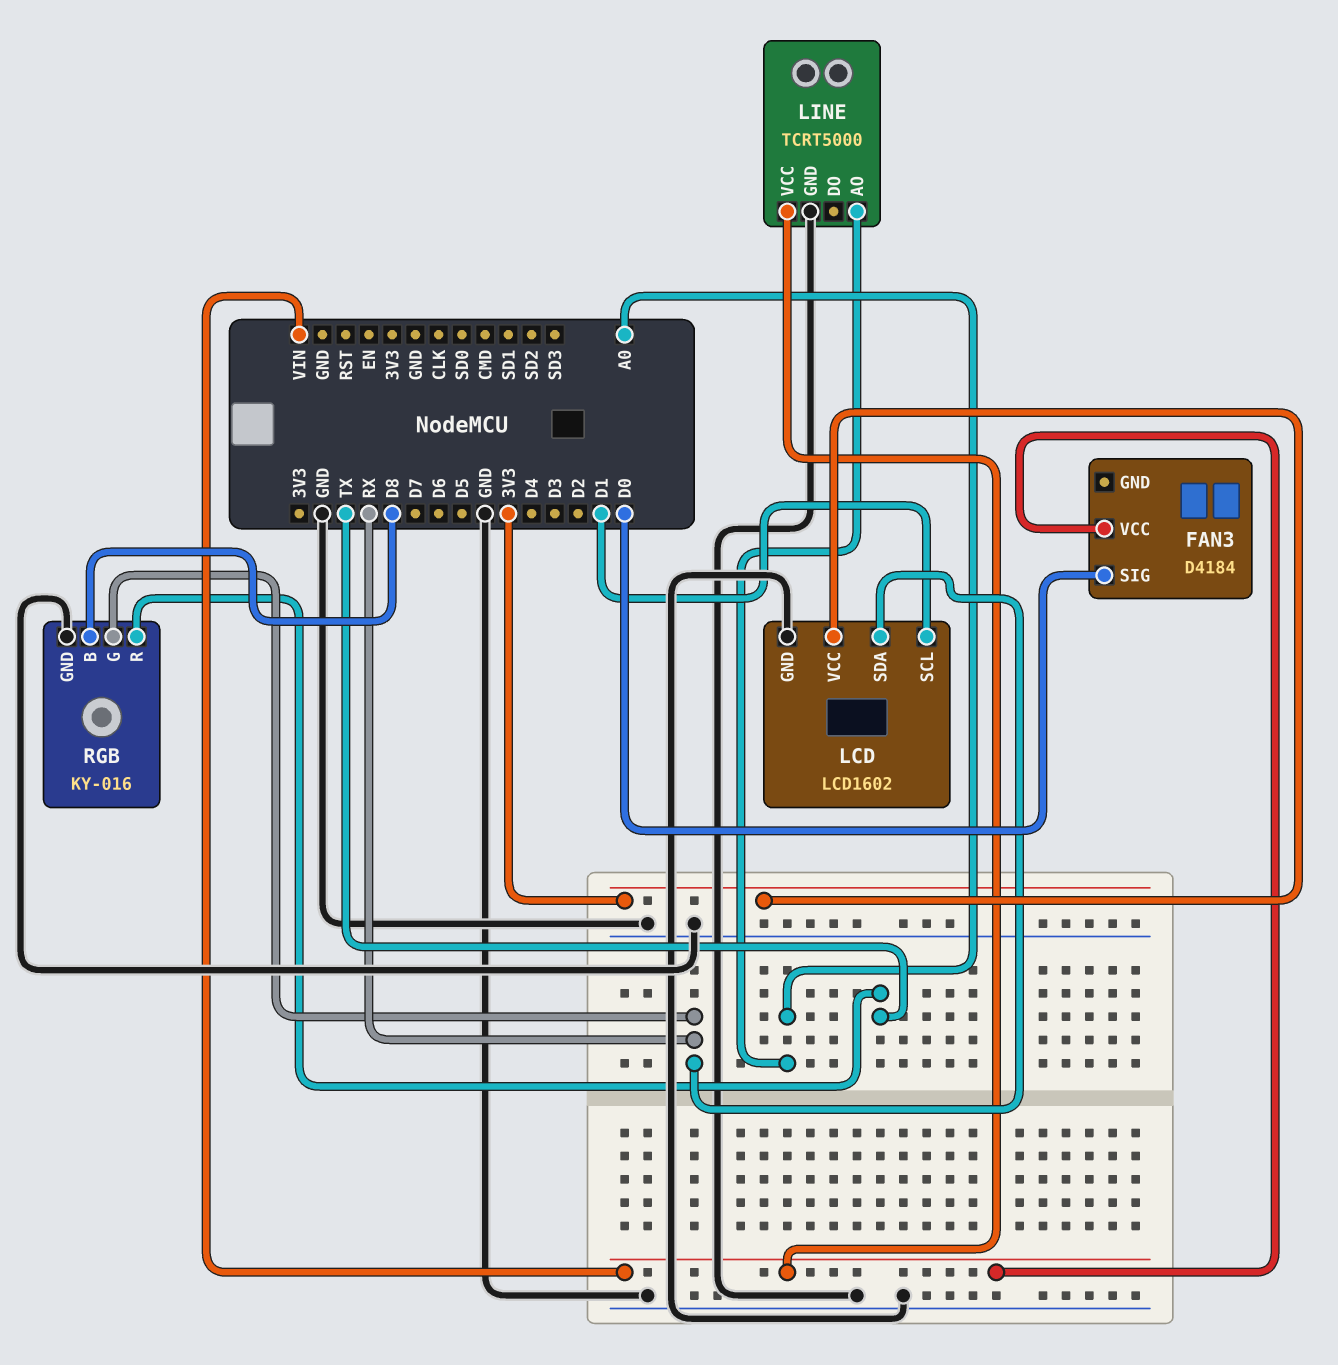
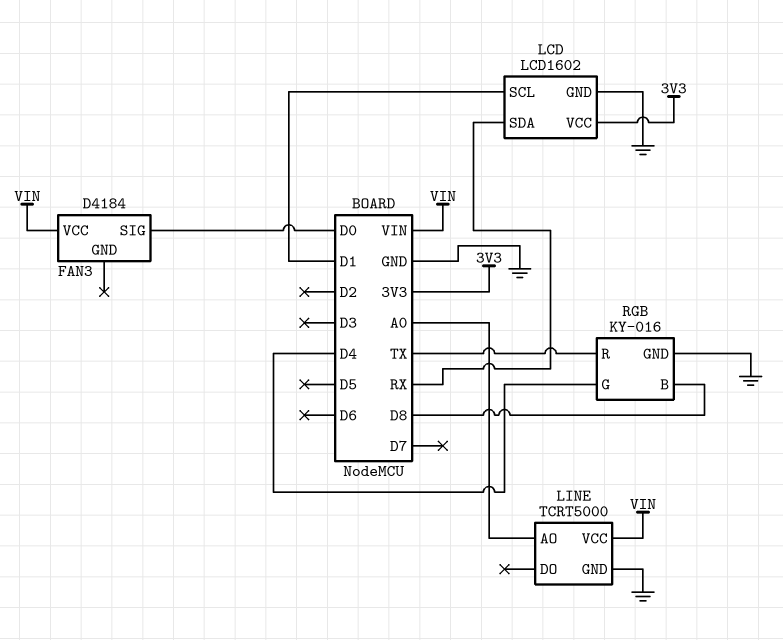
RGB pin G: RX -> D4

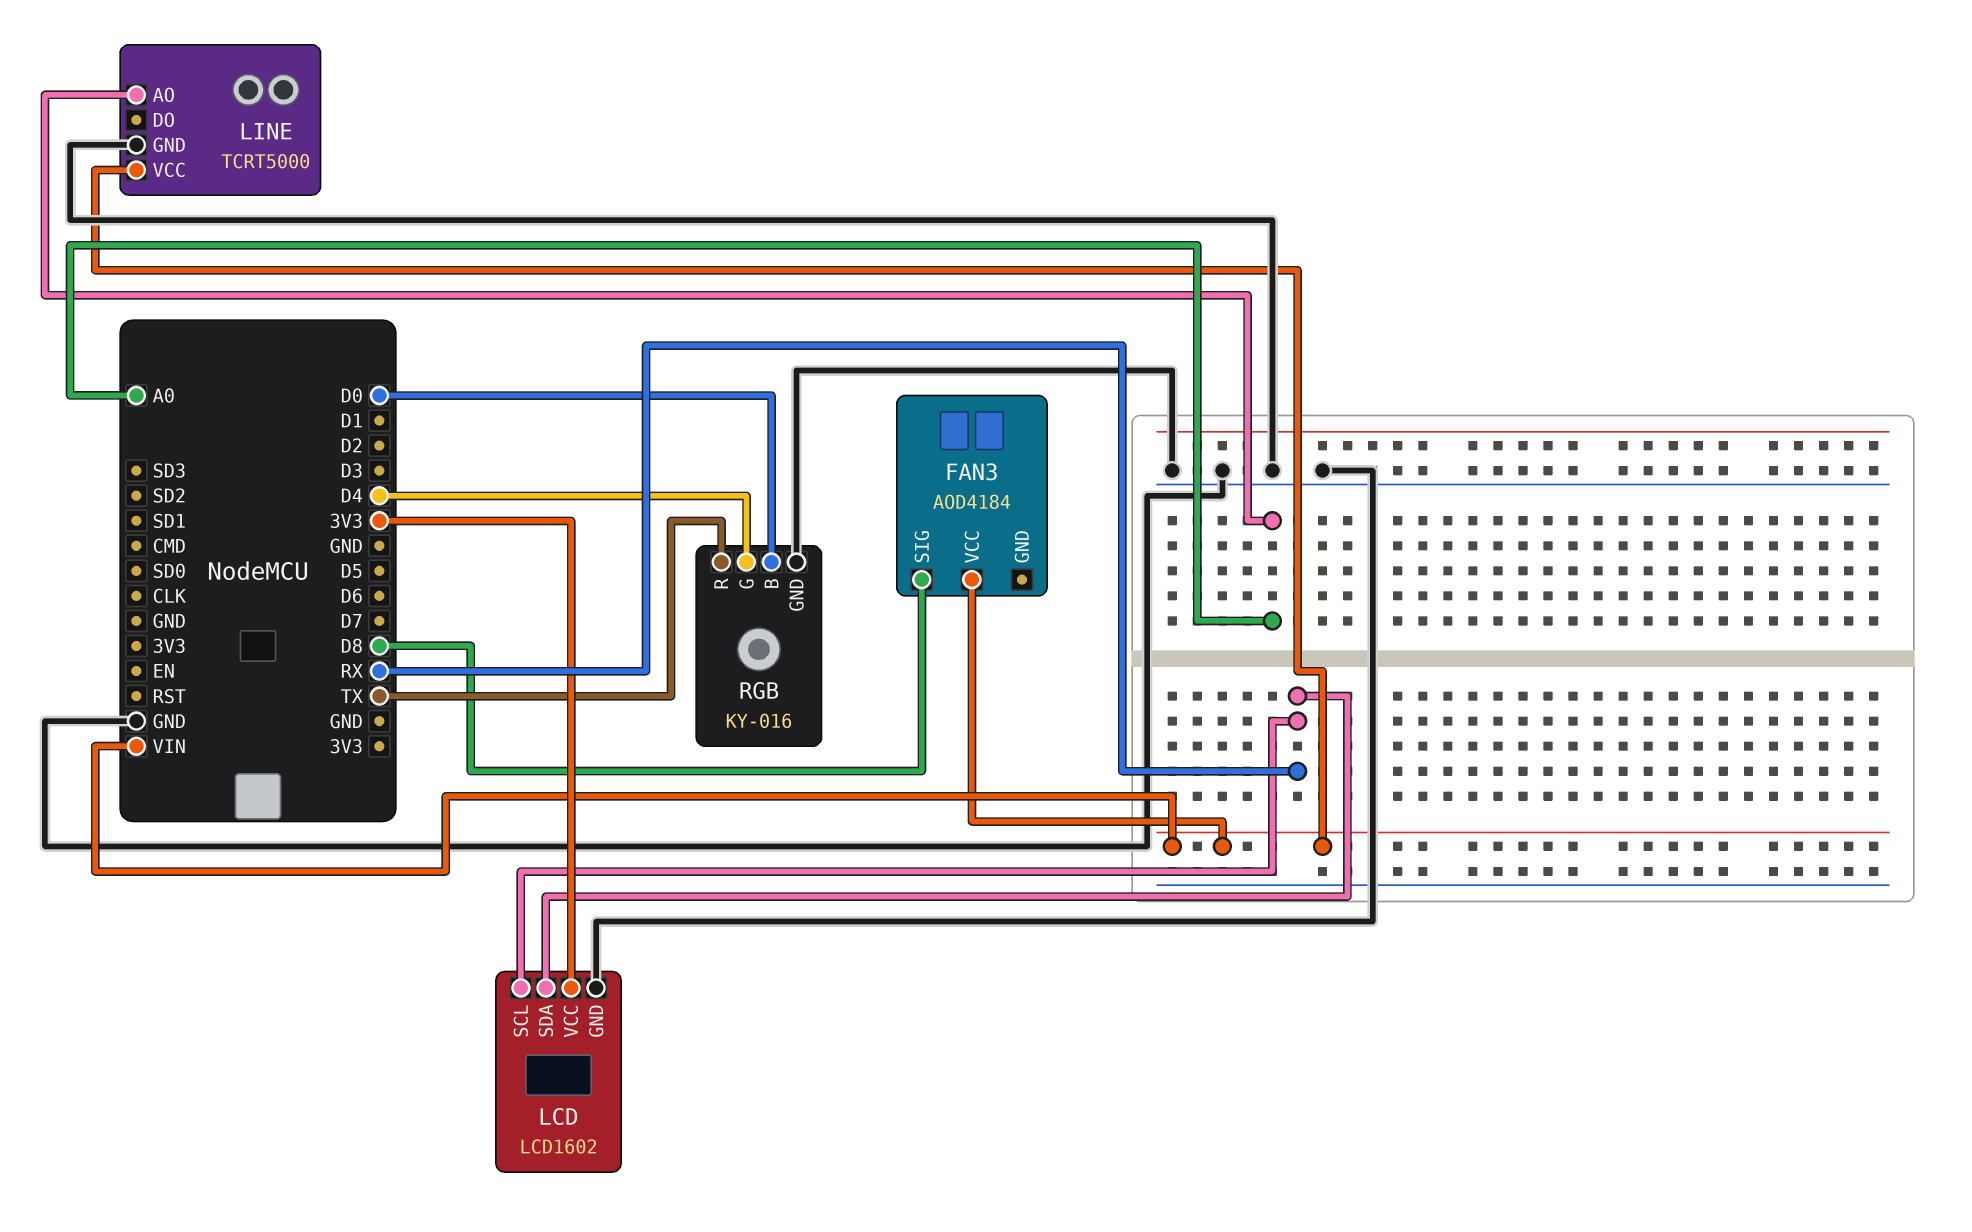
FAN3: D4184 -> AOD4184
FAN3 pin SIG: D0 -> D8
LCD pin SCL: D1 -> RX
RGB pin B: D8 -> D0

